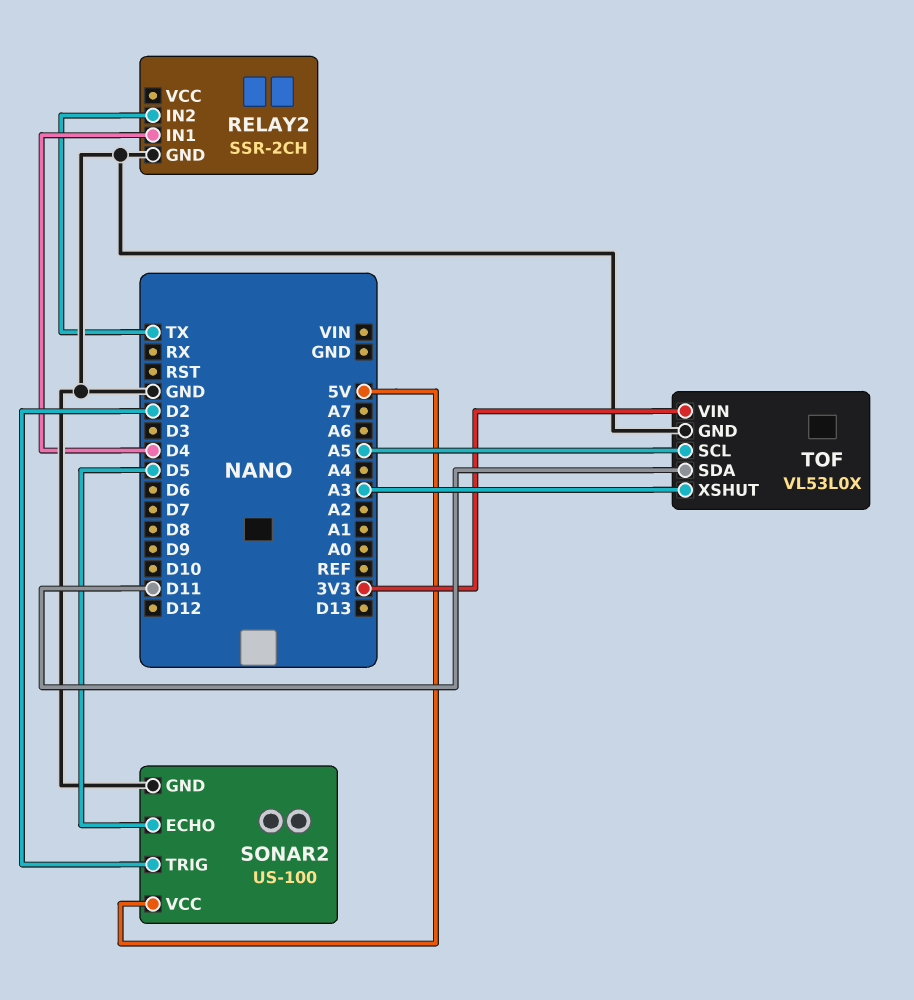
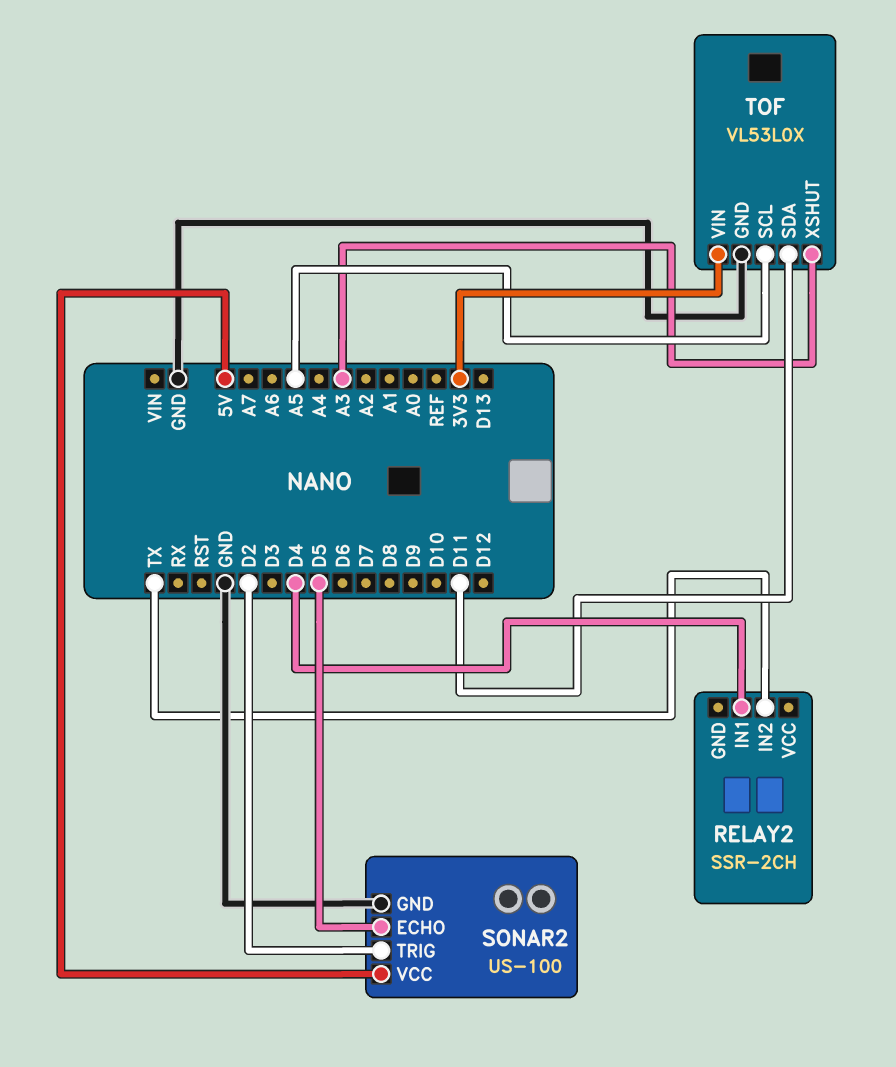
RELAY2 pin GND: GND -> none

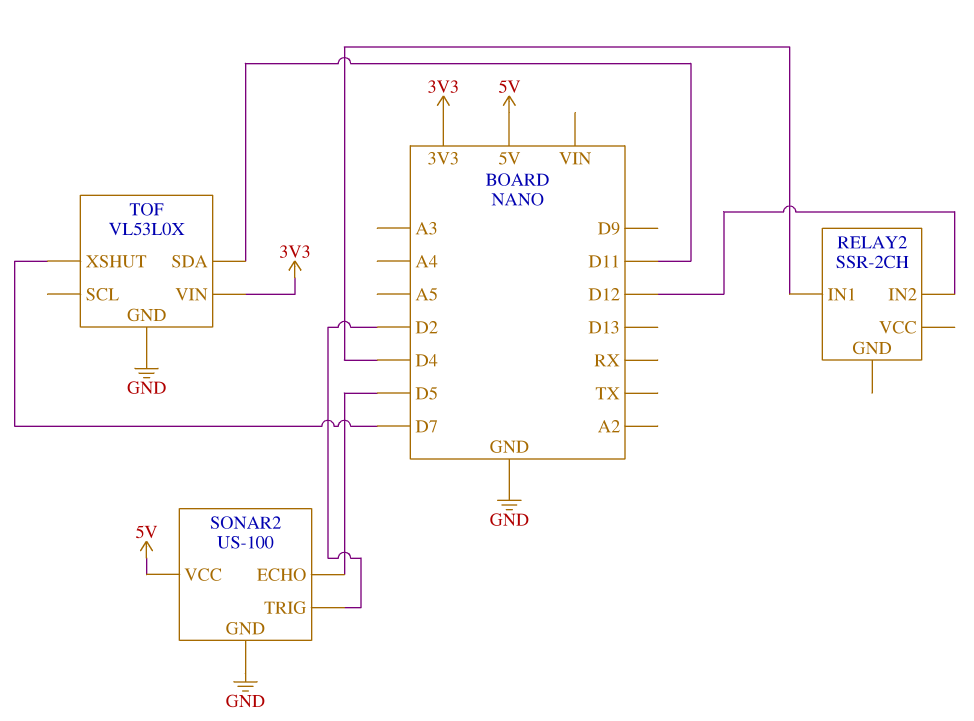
RELAY2 pin IN2: TX -> D12
TOF pin SCL: A5 -> none
TOF pin XSHUT: A3 -> D7

